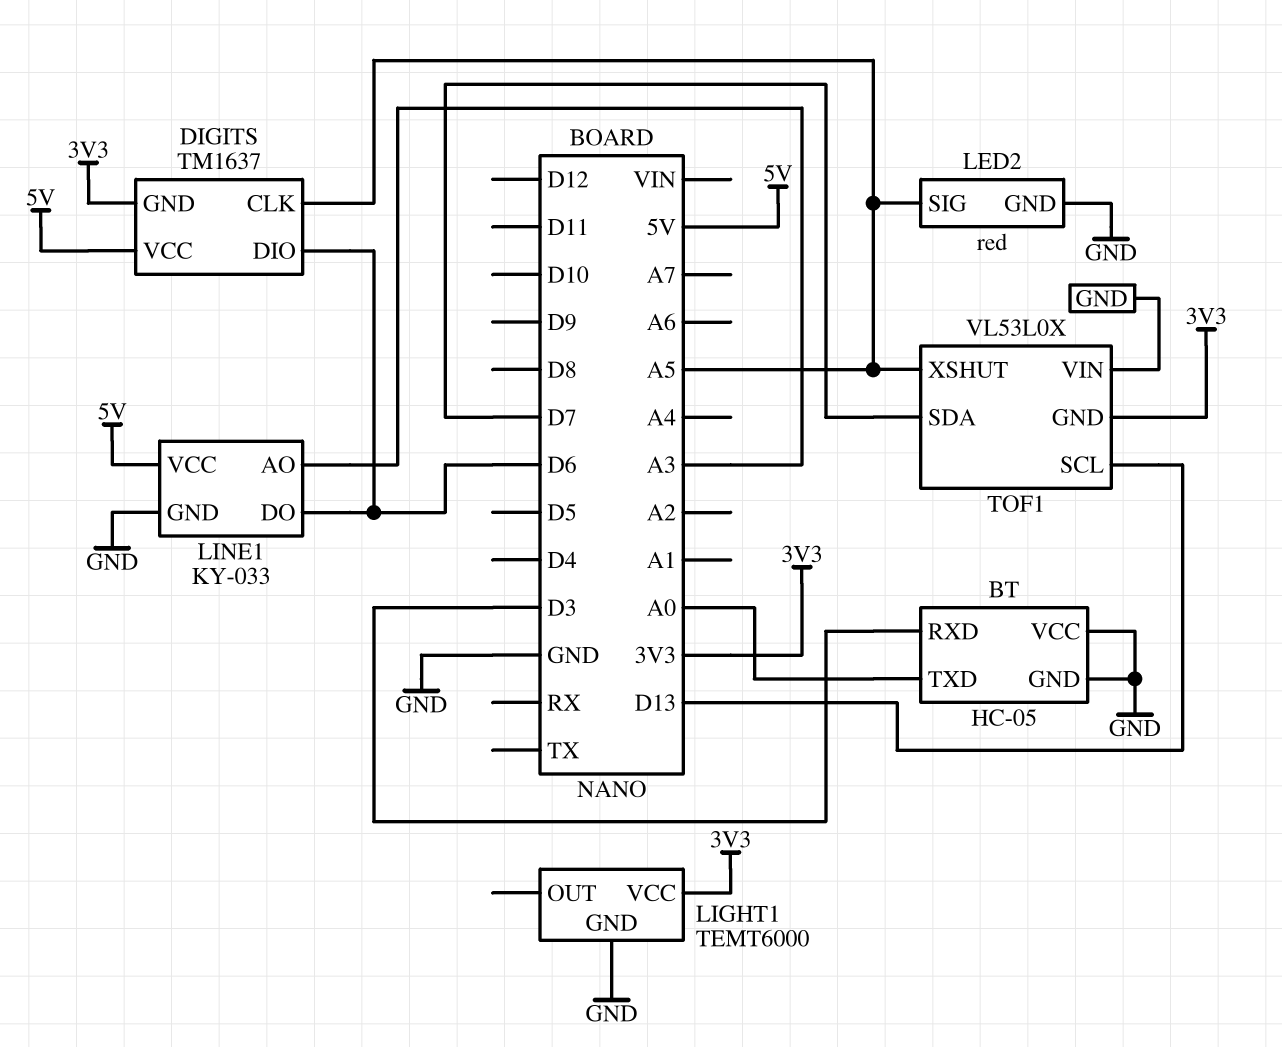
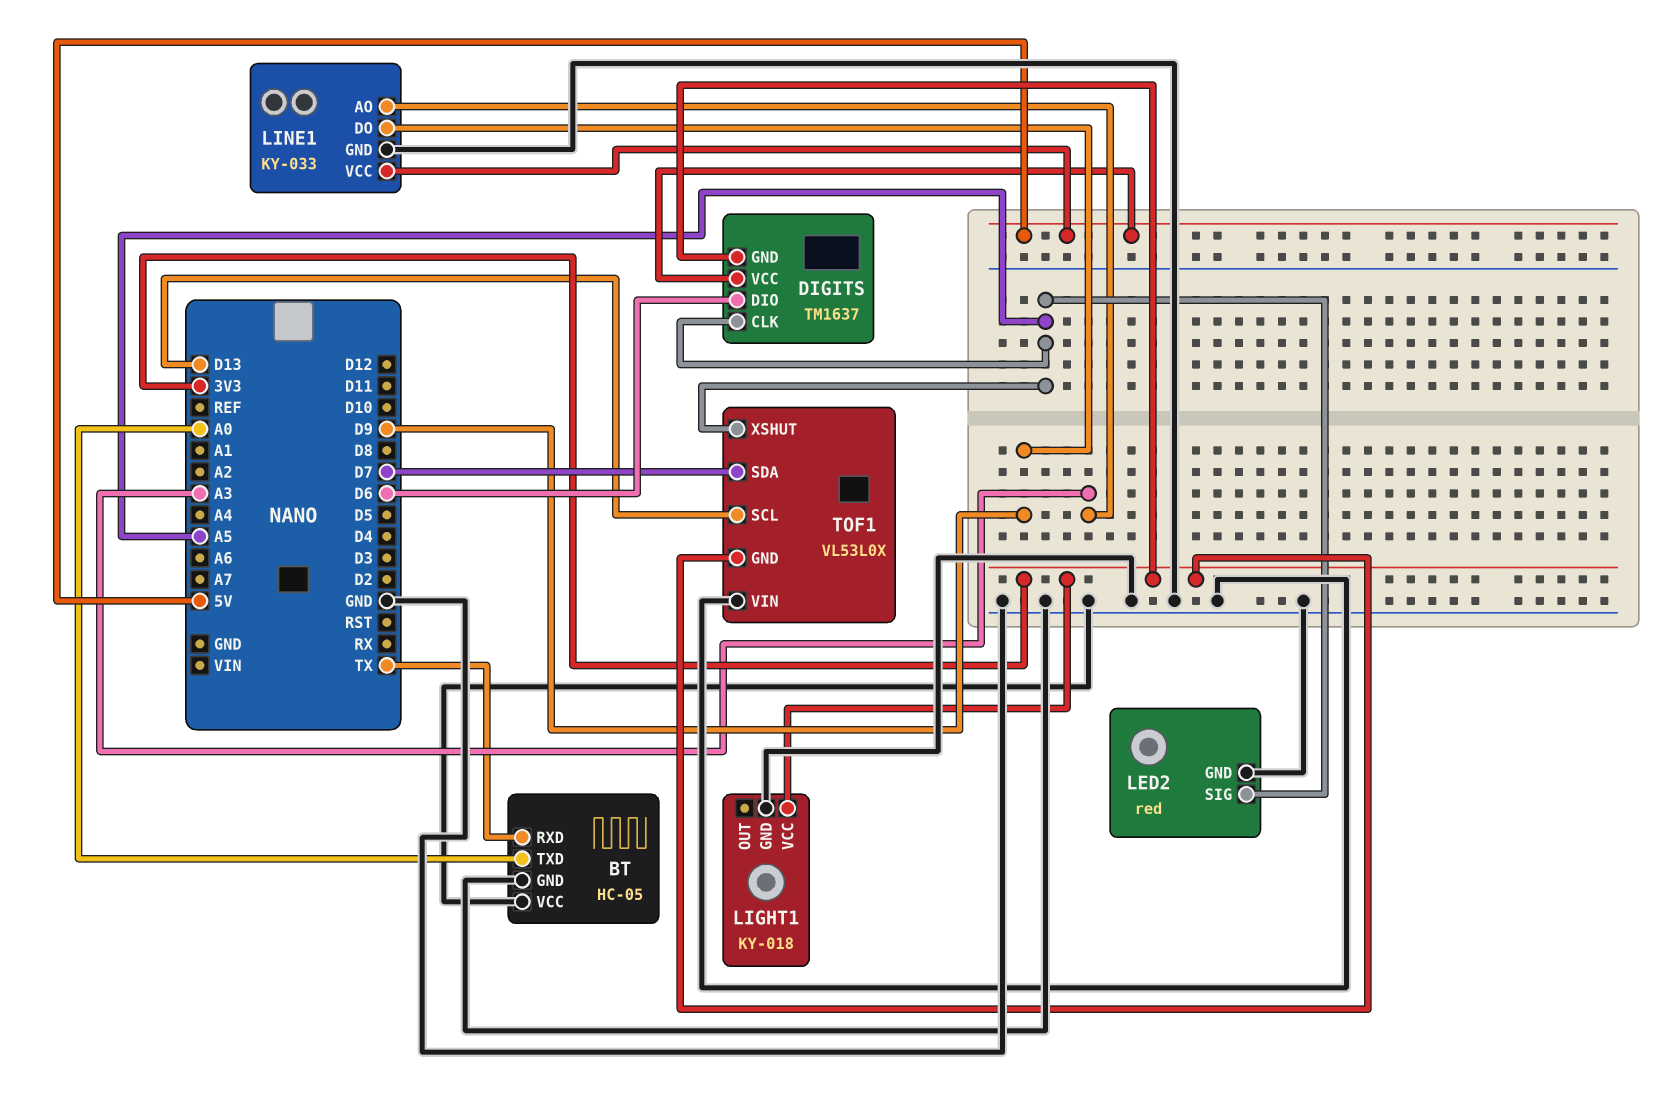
BT pin RXD: D3 -> TX
LIGHT1: TEMT6000 -> KY-018
LINE1 pin DO: D6 -> D9

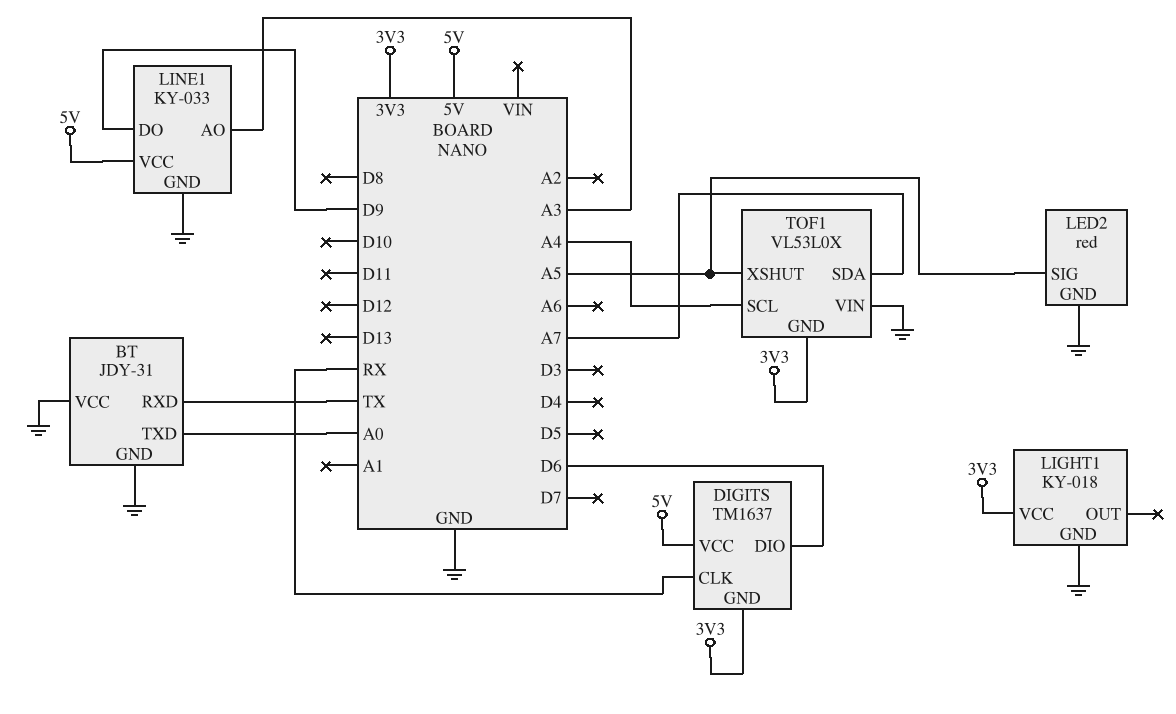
BT: HC-05 -> JDY-31
DIGITS pin CLK: A5 -> RX
TOF1 pin SCL: D13 -> A4
TOF1 pin SDA: D7 -> A7

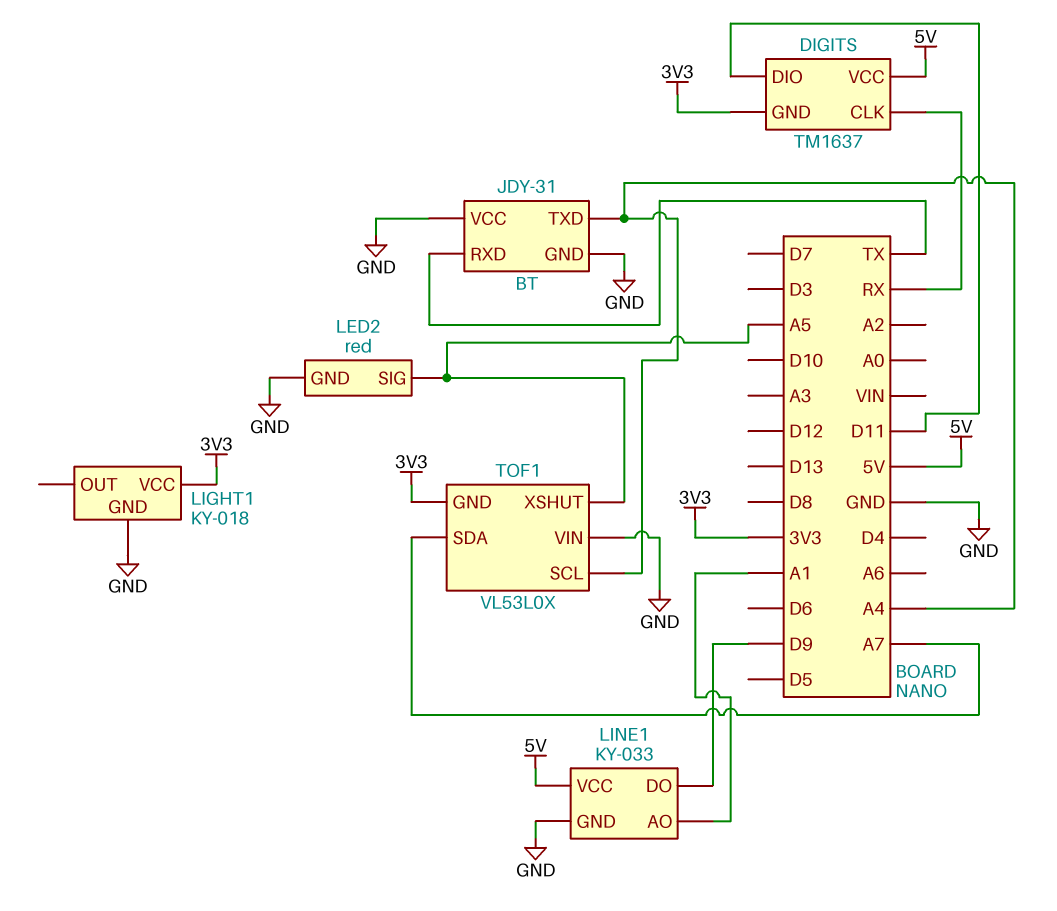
BT pin TXD: A0 -> A4
DIGITS pin DIO: D6 -> D11
LINE1 pin AO: A3 -> A1

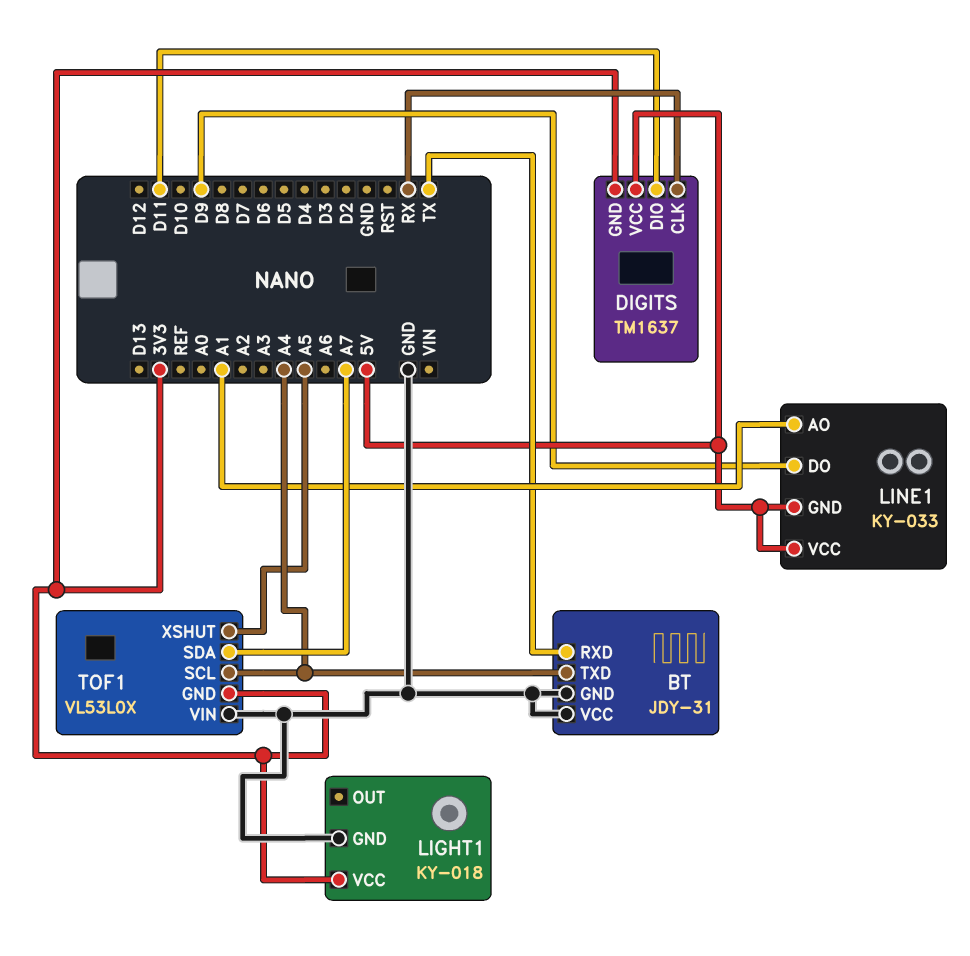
LED2: red -> none
LED2 pin GND: GND -> none
LED2 pin SIG: A5 -> none
LINE1 pin GND: GND -> 5V

